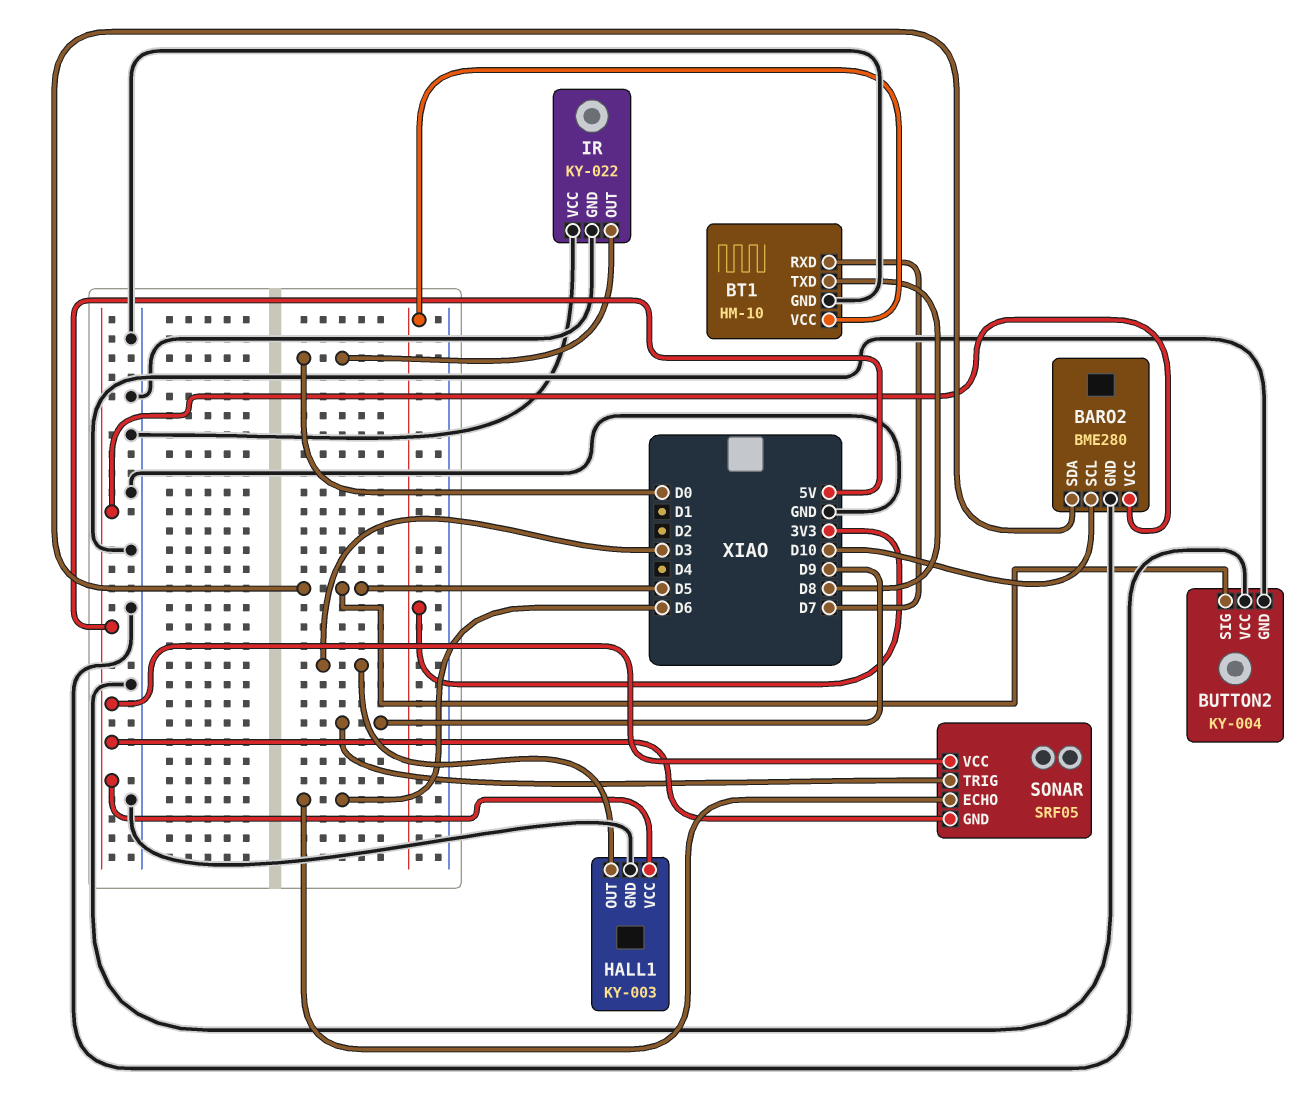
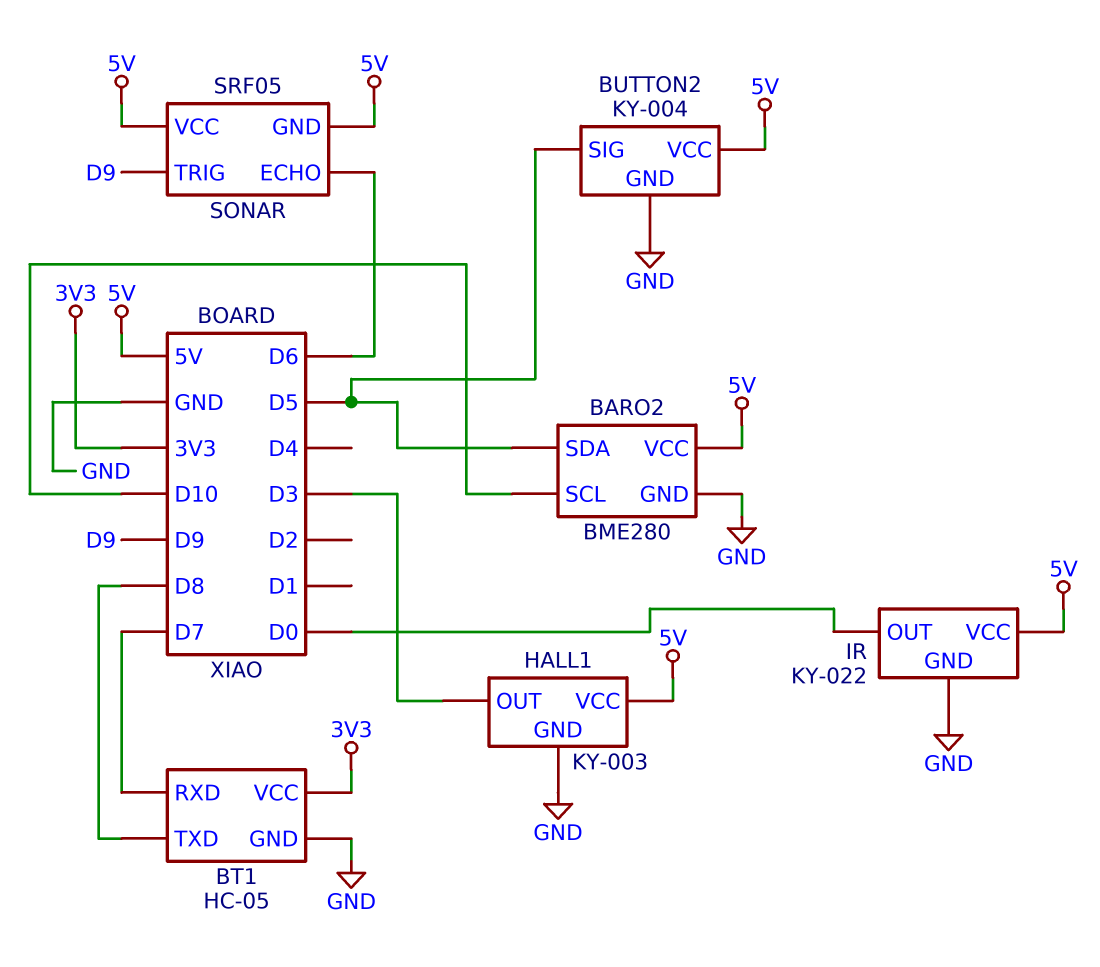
BT1: HM-10 -> HC-05
BUTTON2 pin VCC: GND -> 5V
IR pin VCC: GND -> 5V

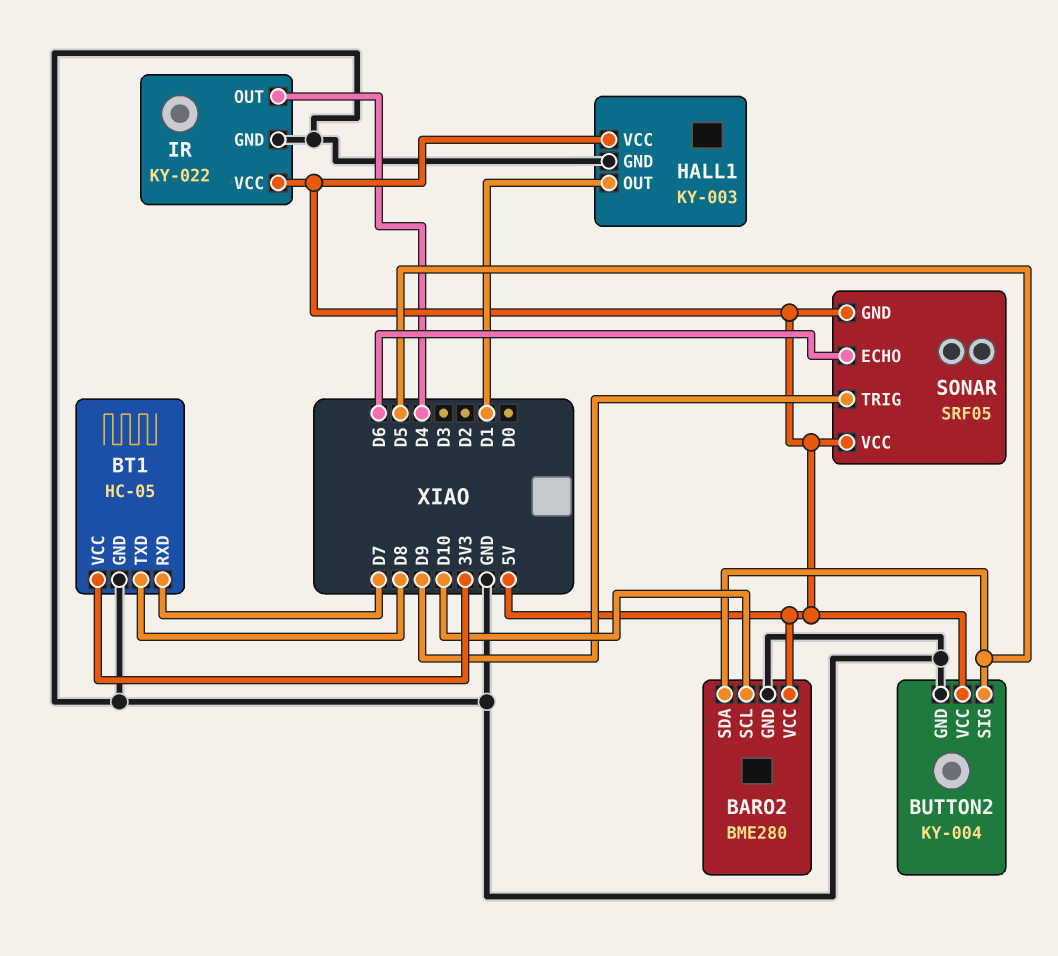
HALL1 pin OUT: D3 -> D1
IR pin OUT: D0 -> D4

